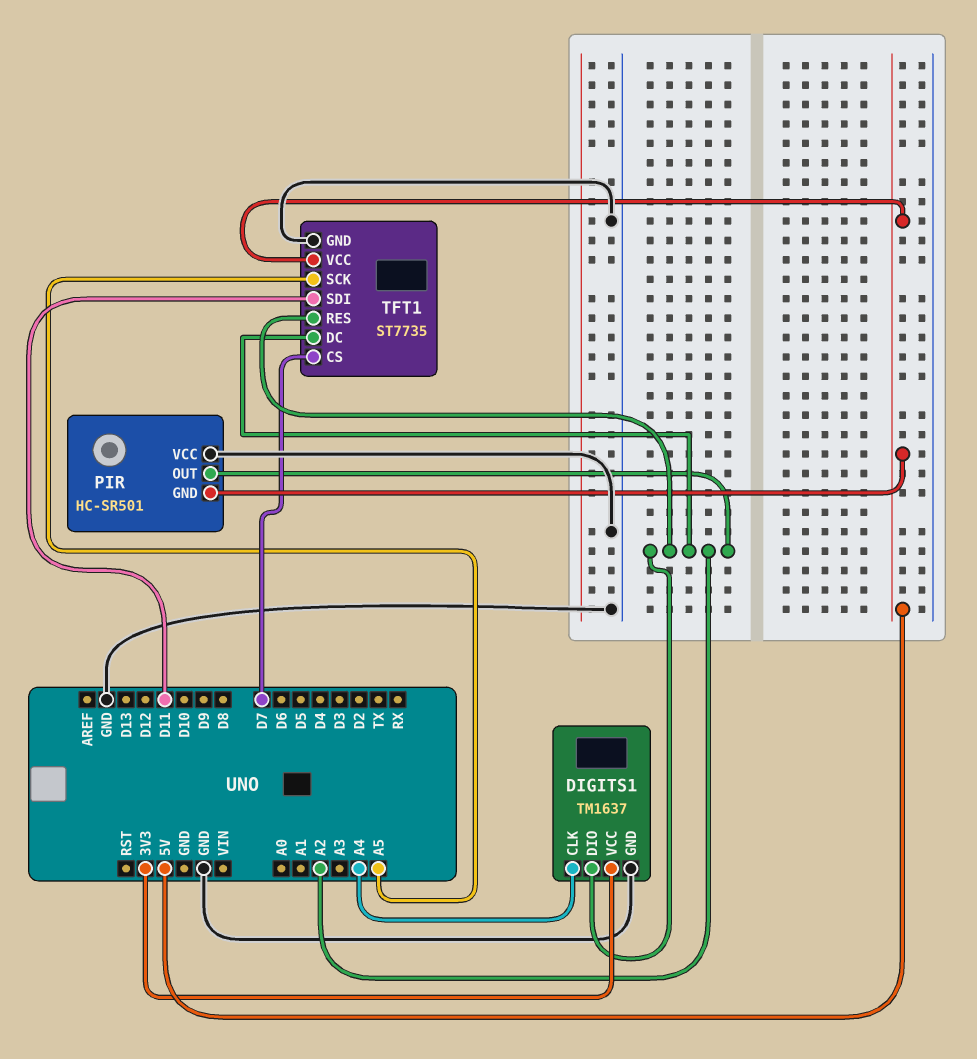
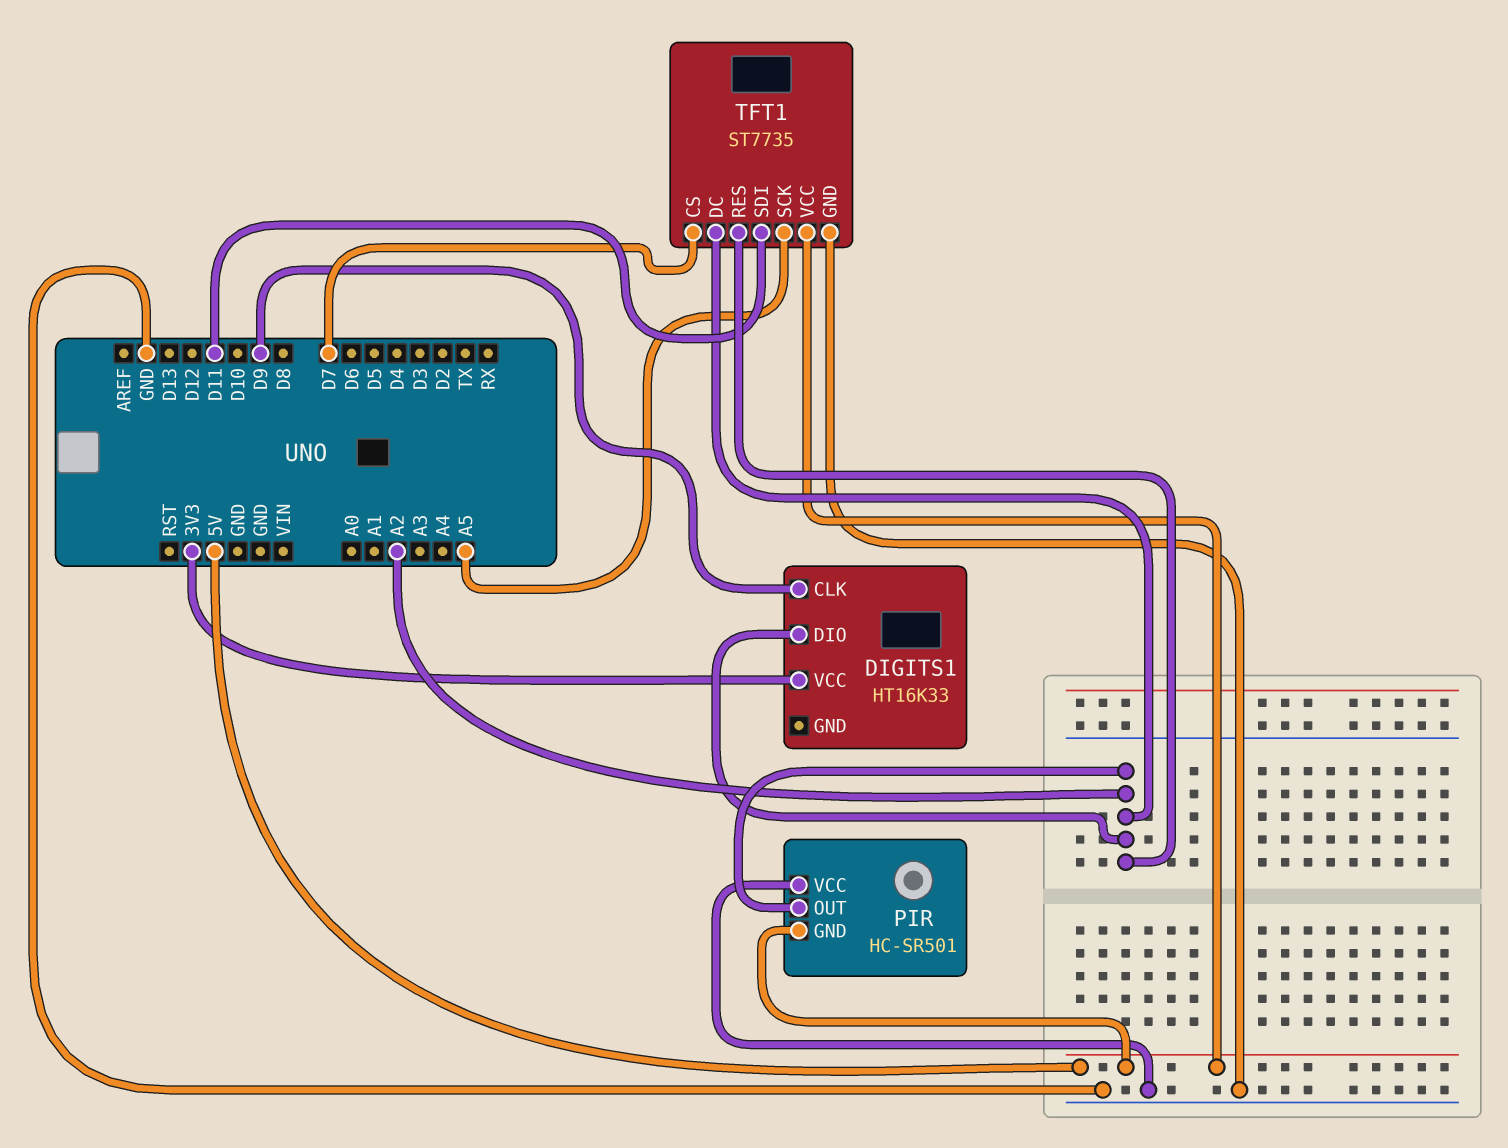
DIGITS1: TM1637 -> HT16K33
DIGITS1 pin CLK: A4 -> D9
DIGITS1 pin GND: GND -> none

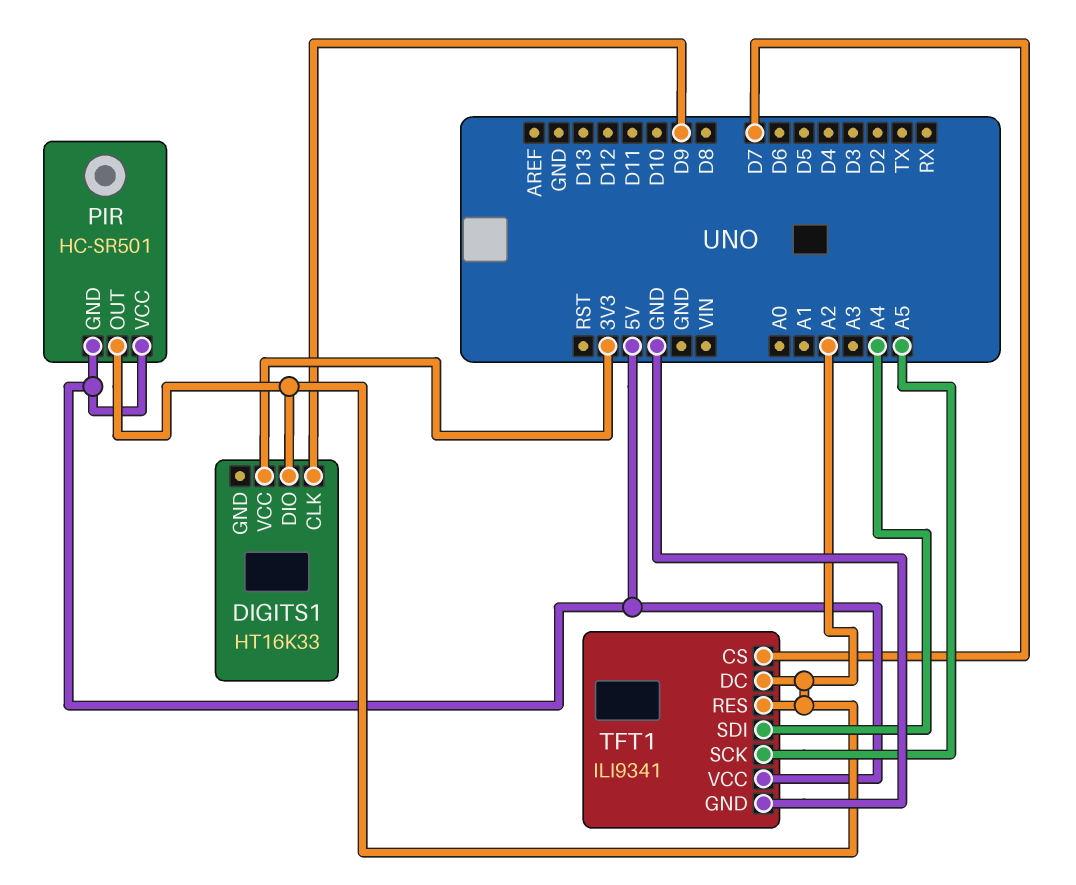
PIR pin VCC: GND -> 5V
TFT1: ST7735 -> ILI9341
TFT1 pin SDI: D11 -> A4

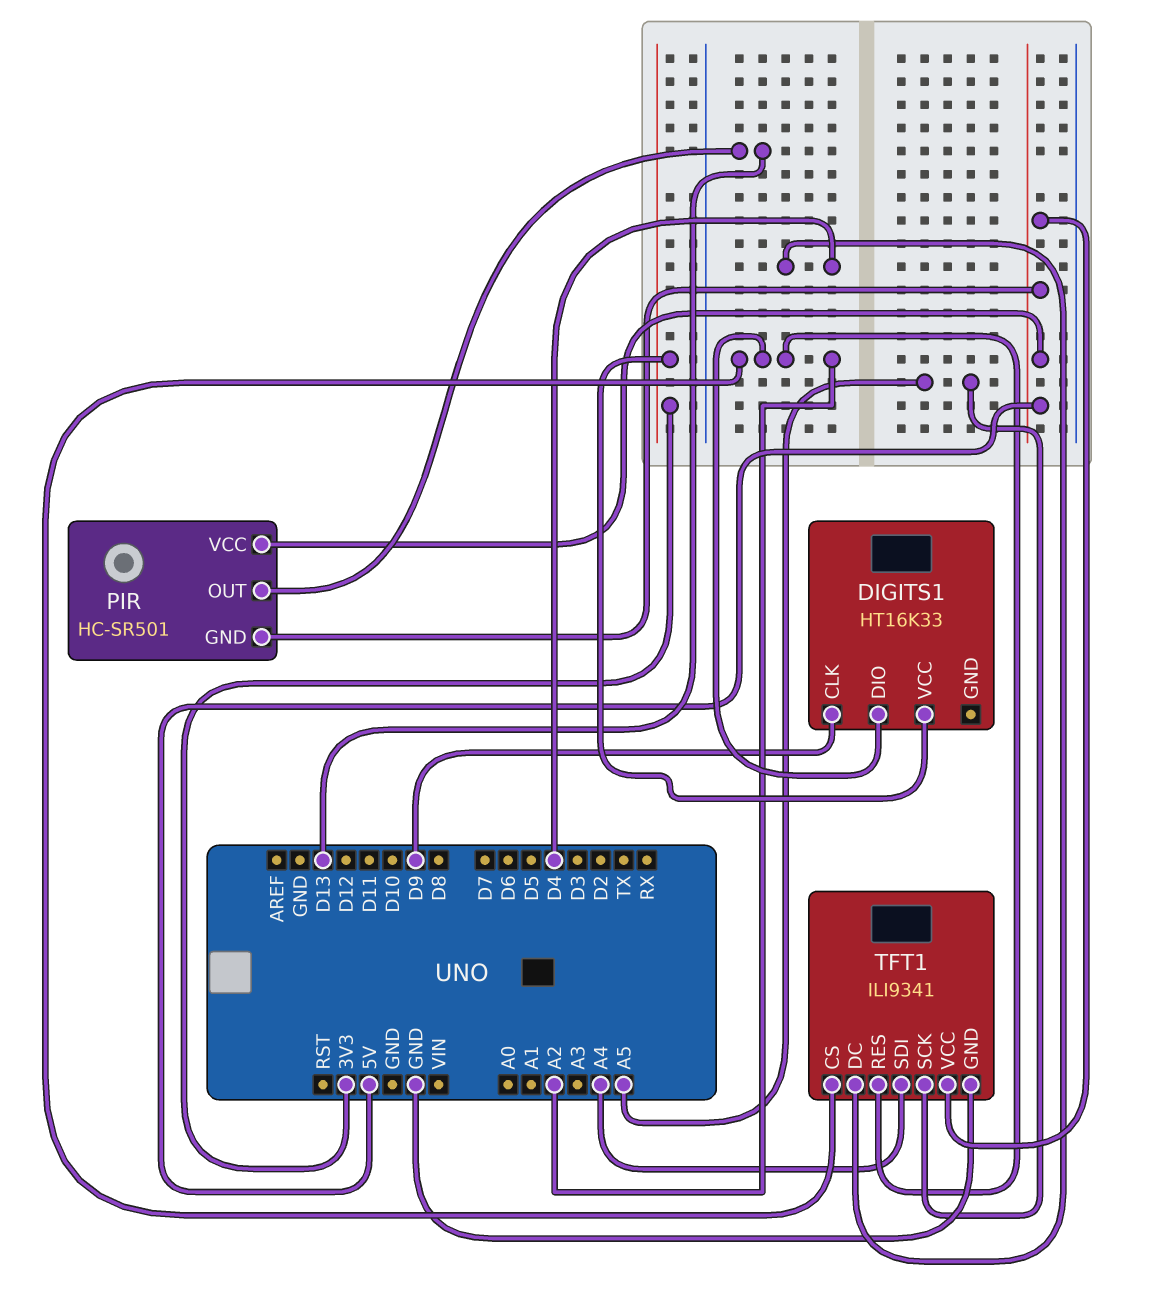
PIR pin OUT: A2 -> D13
TFT1 pin CS: D7 -> A2
TFT1 pin DC: A2 -> D4

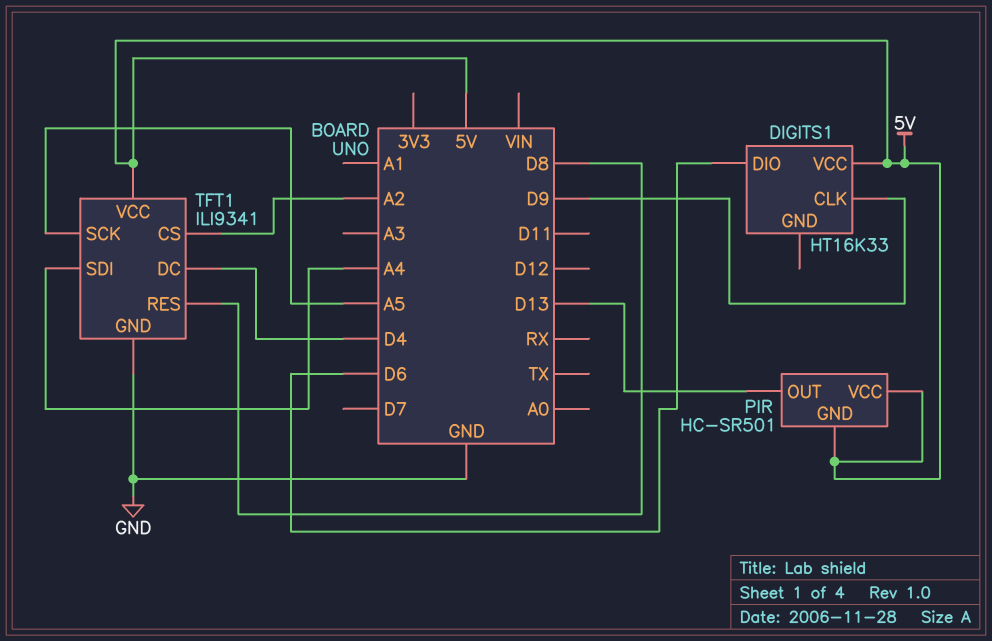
DIGITS1 pin DIO: A2 -> D6
DIGITS1 pin VCC: 3V3 -> 5V
TFT1 pin RES: A2 -> D8

